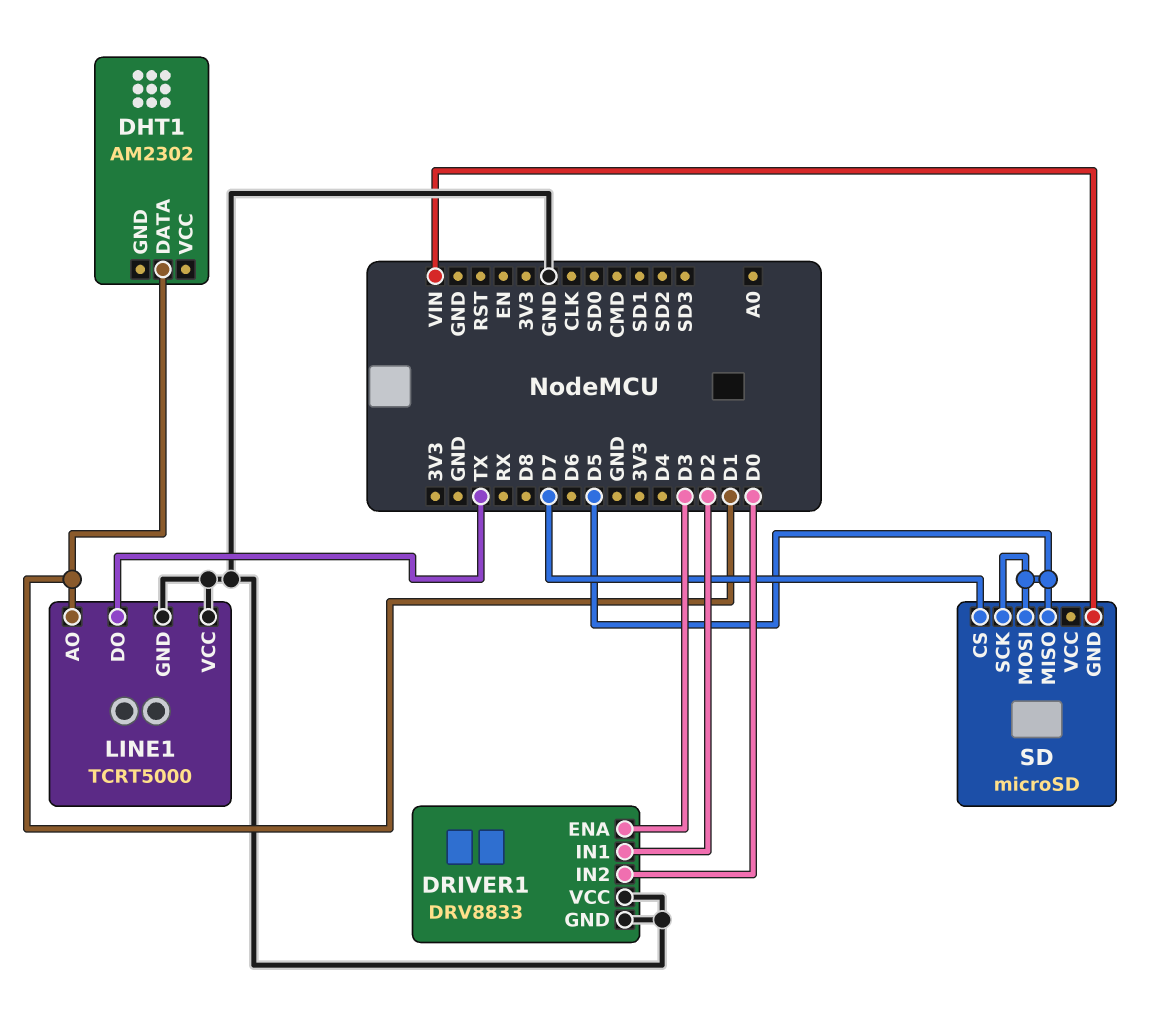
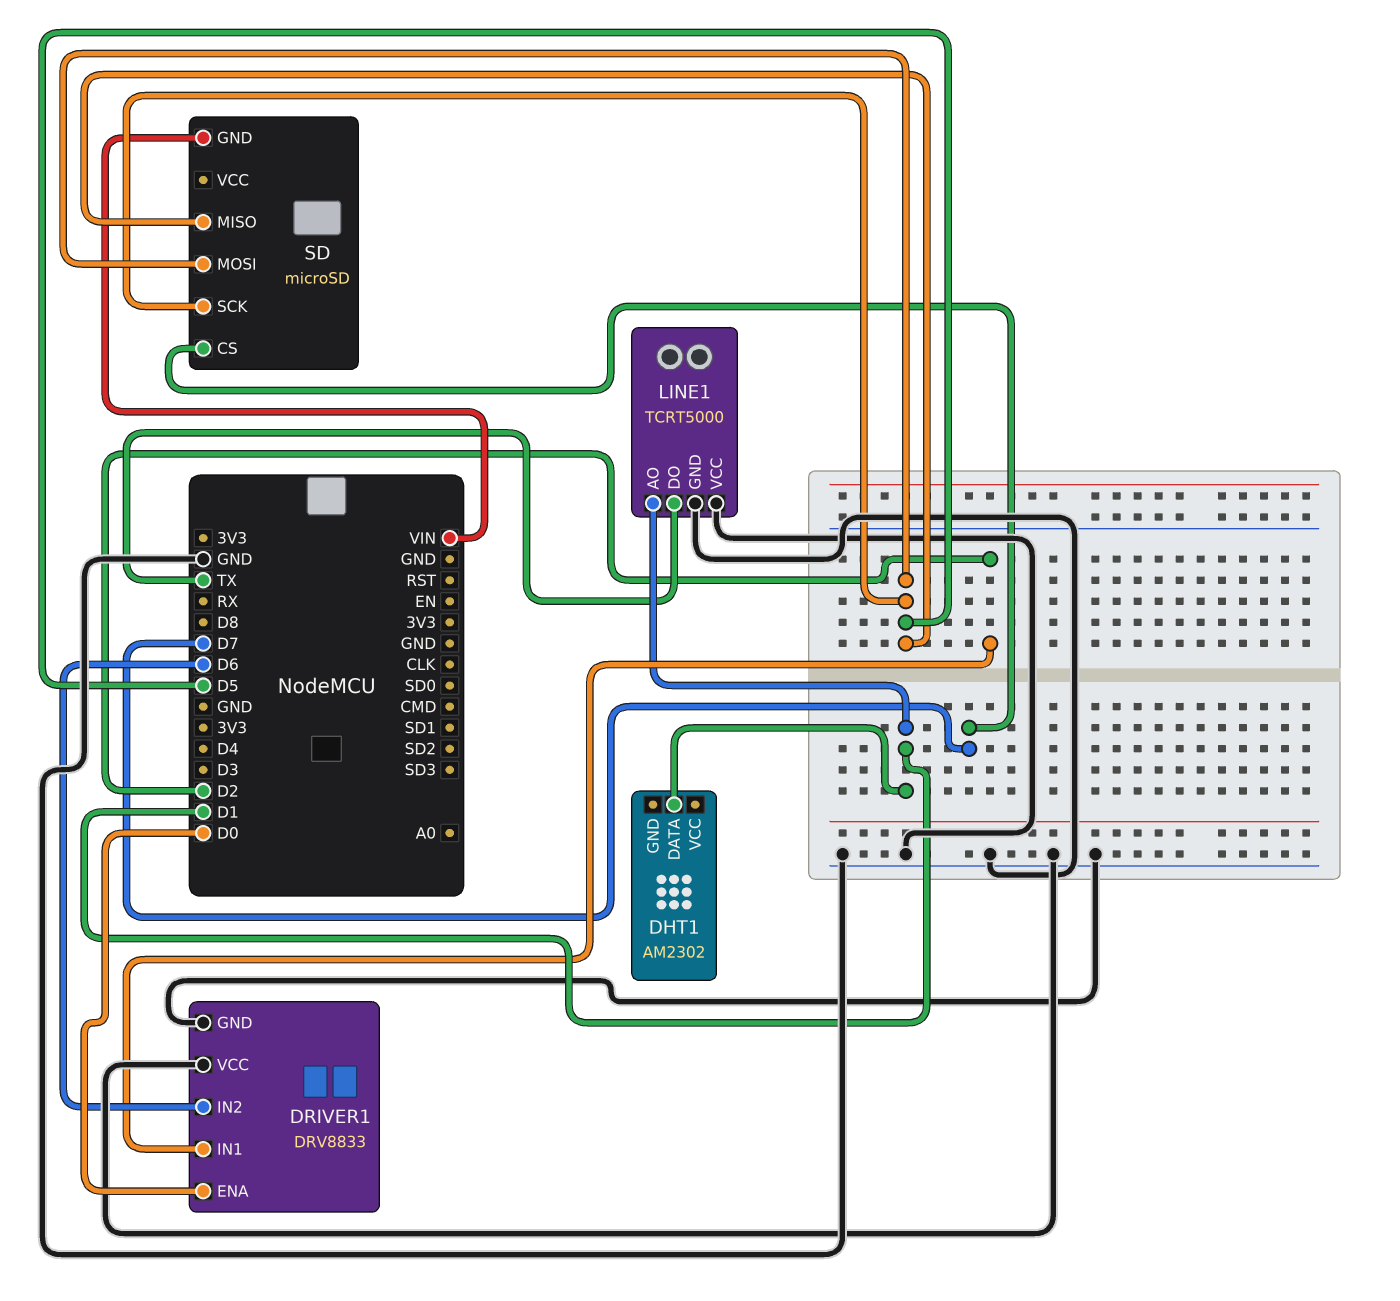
DRIVER1 pin ENA: D3 -> D0
DRIVER1 pin IN2: D0 -> D6

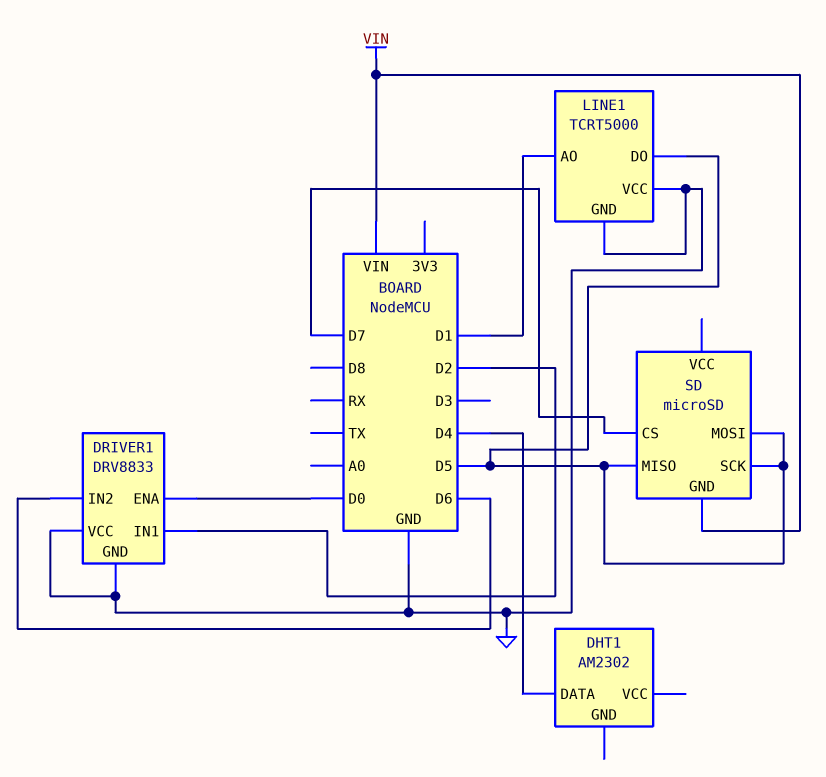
DHT1 pin DATA: D1 -> D4
LINE1 pin DO: TX -> D5

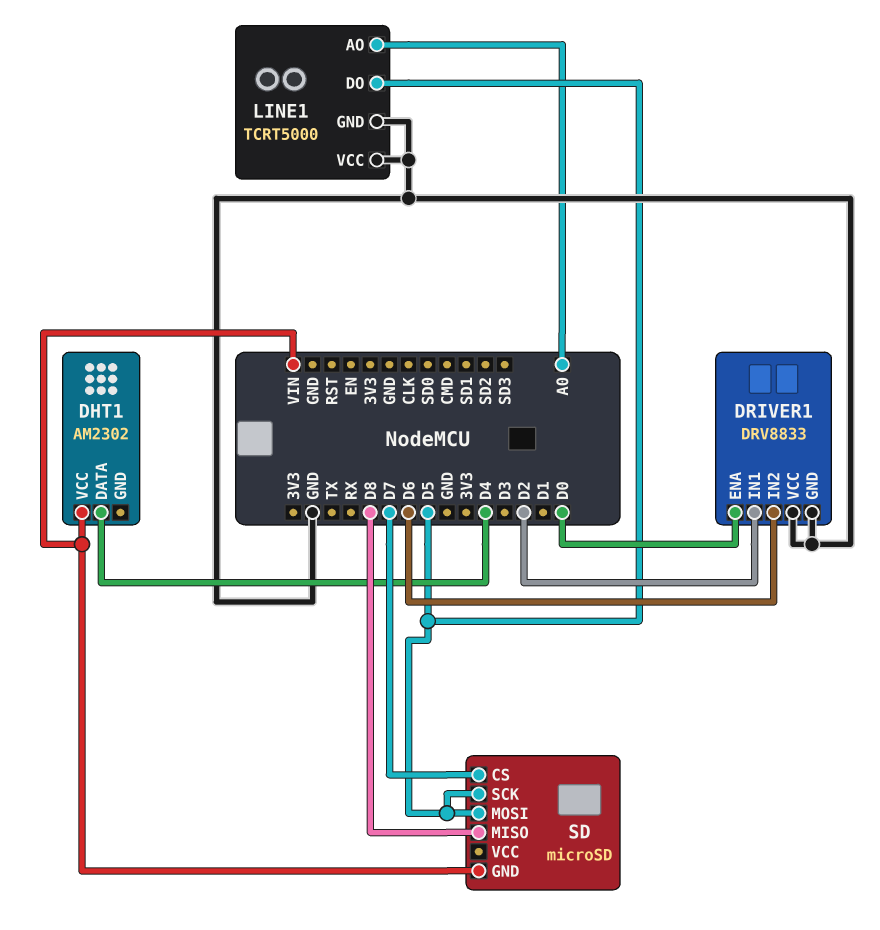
DHT1 pin VCC: none -> VIN
LINE1 pin AO: D1 -> A0
SD pin MISO: D5 -> D8

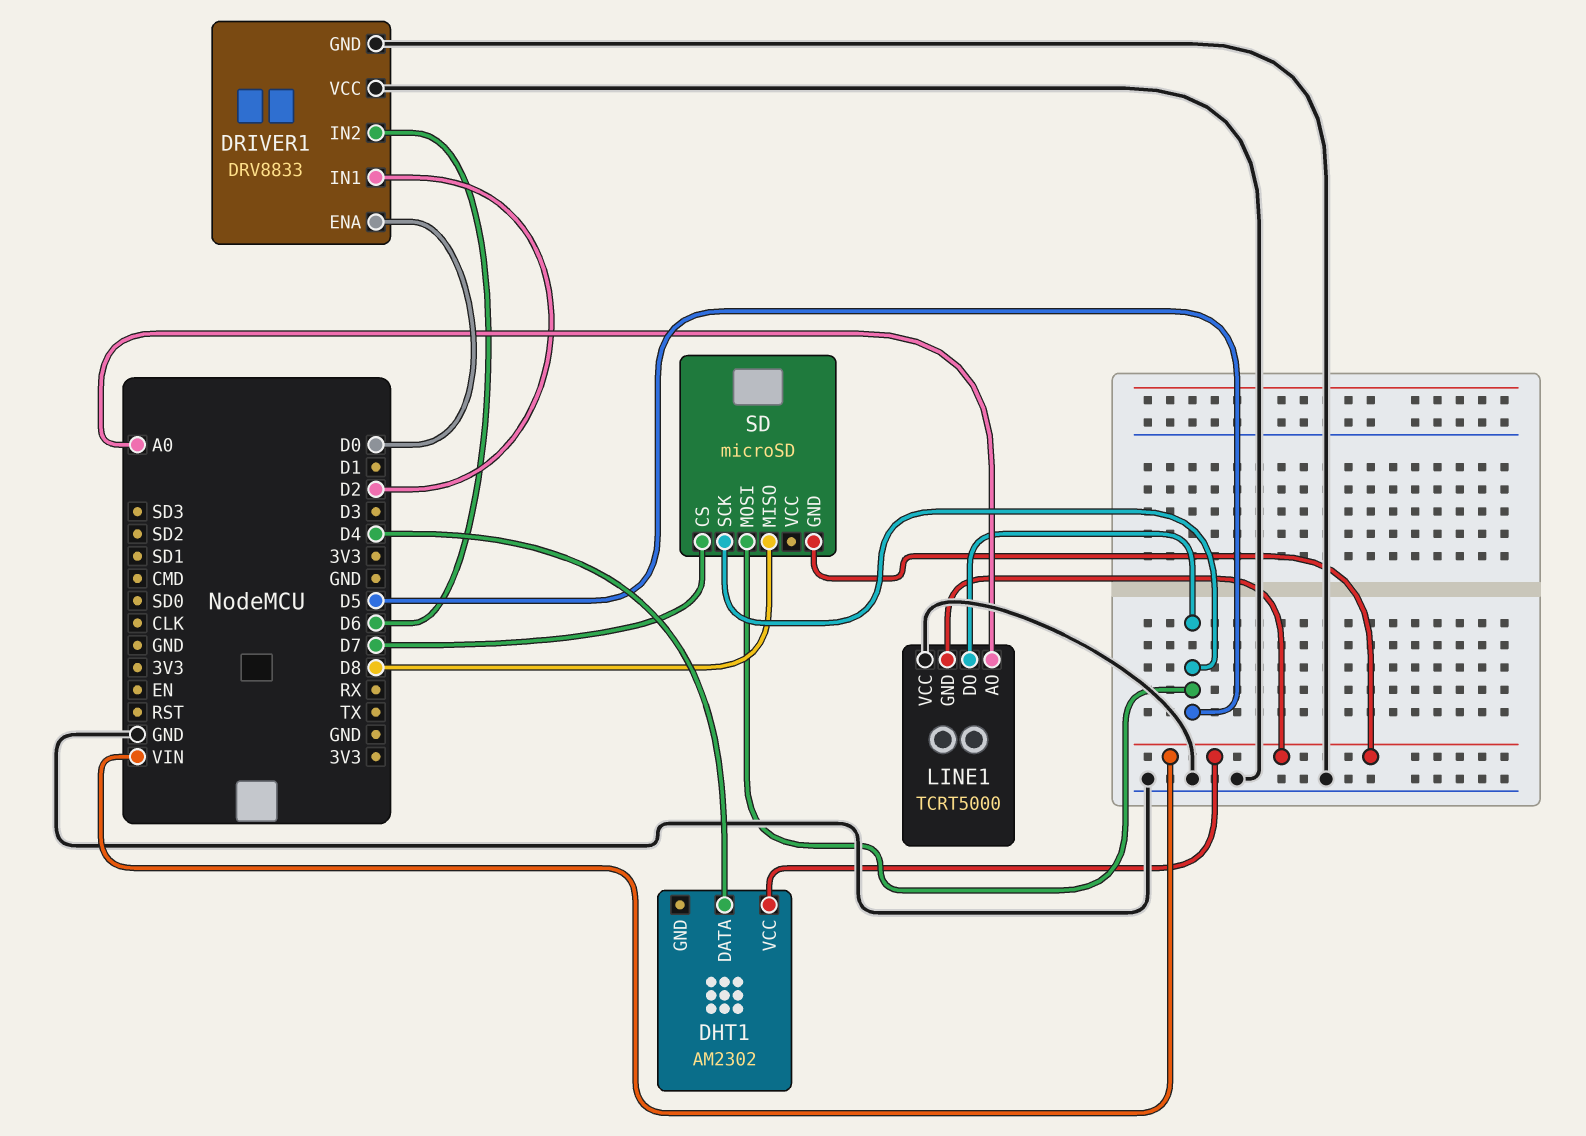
LINE1 pin GND: GND -> VIN

